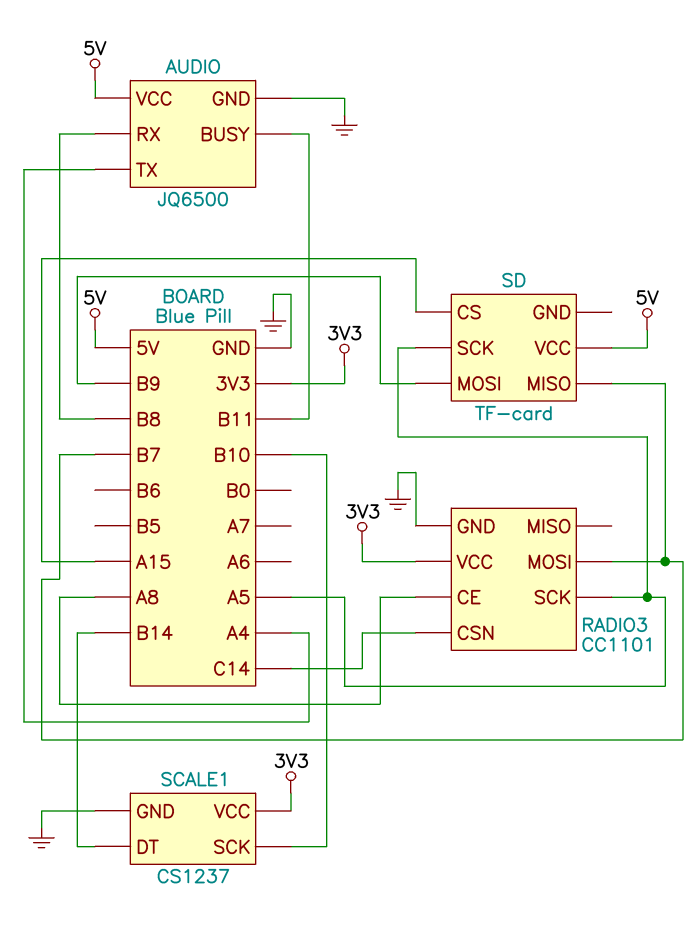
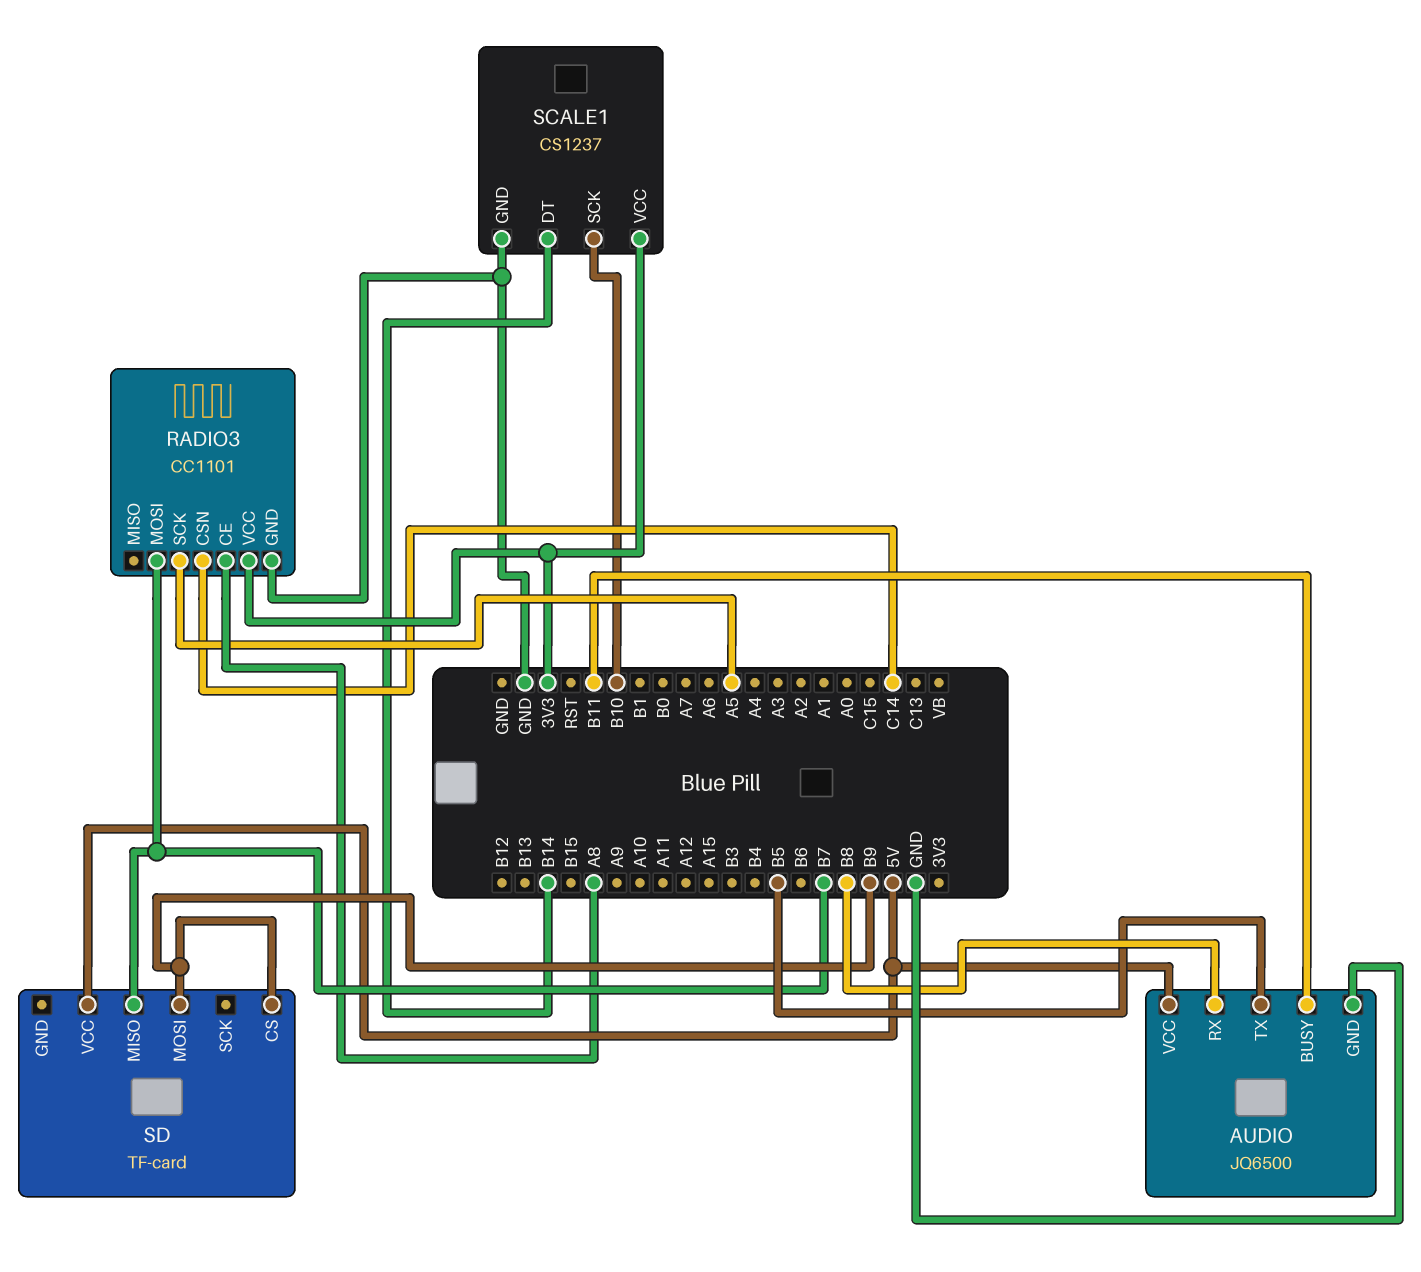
AUDIO pin TX: A4 -> B5
SD pin CS: A15 -> B9
SD pin SCK: A5 -> none

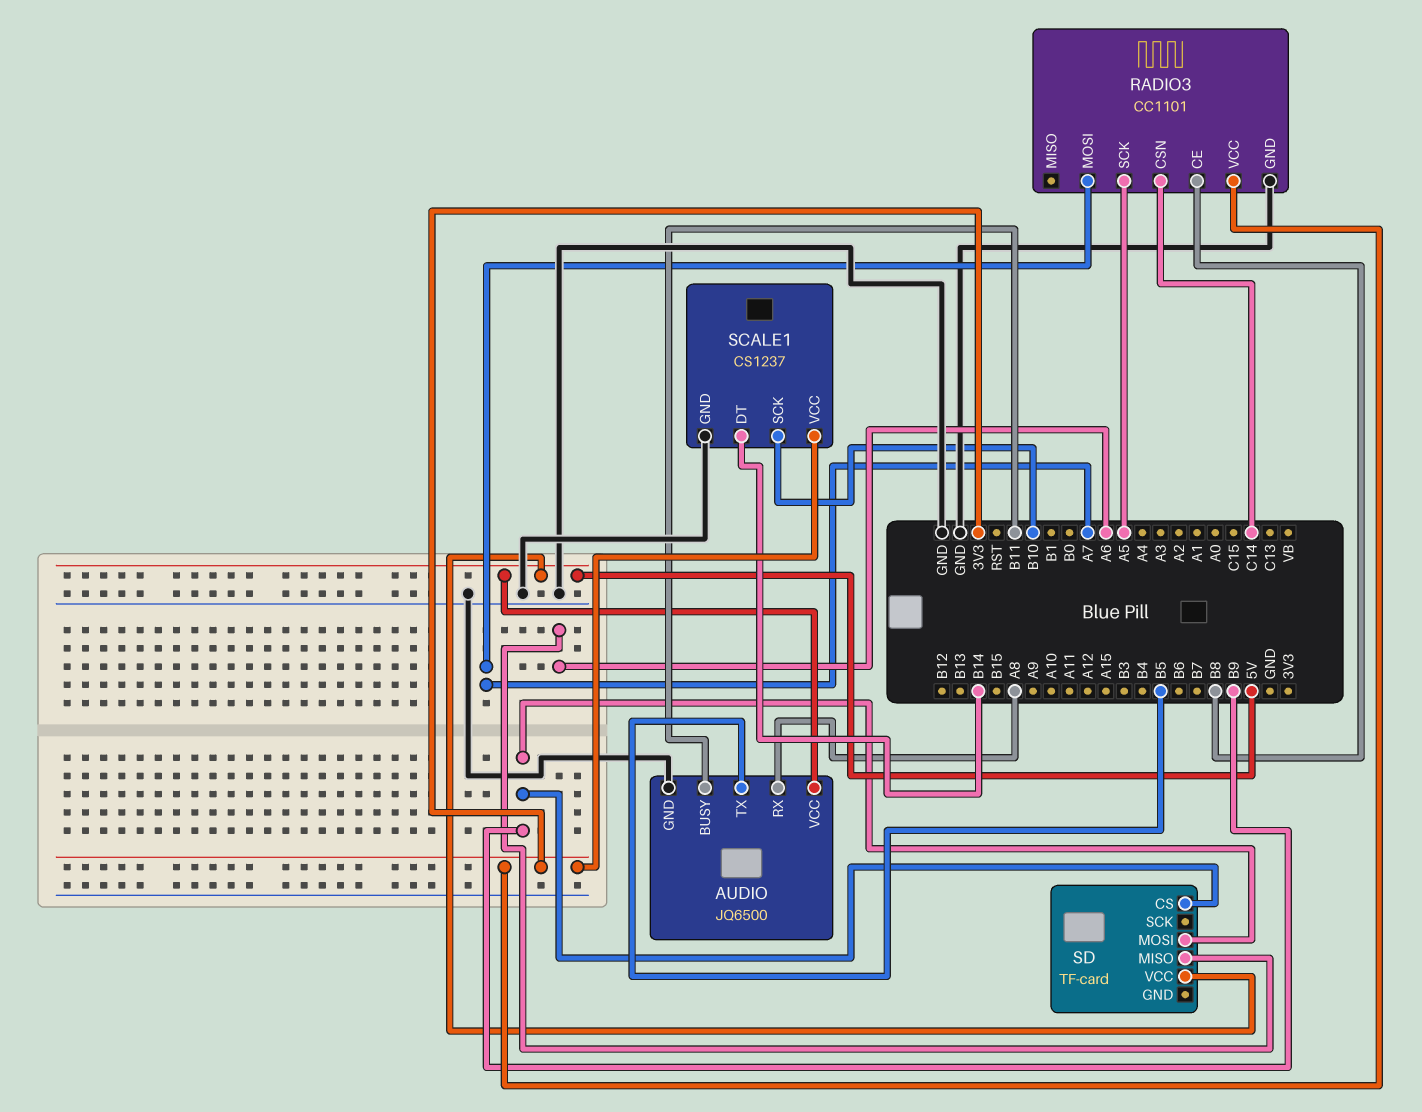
AUDIO pin RX: B8 -> A8
RADIO3 pin CE: A8 -> B8
RADIO3 pin MOSI: B7 -> A7
SD pin MISO: B7 -> A6

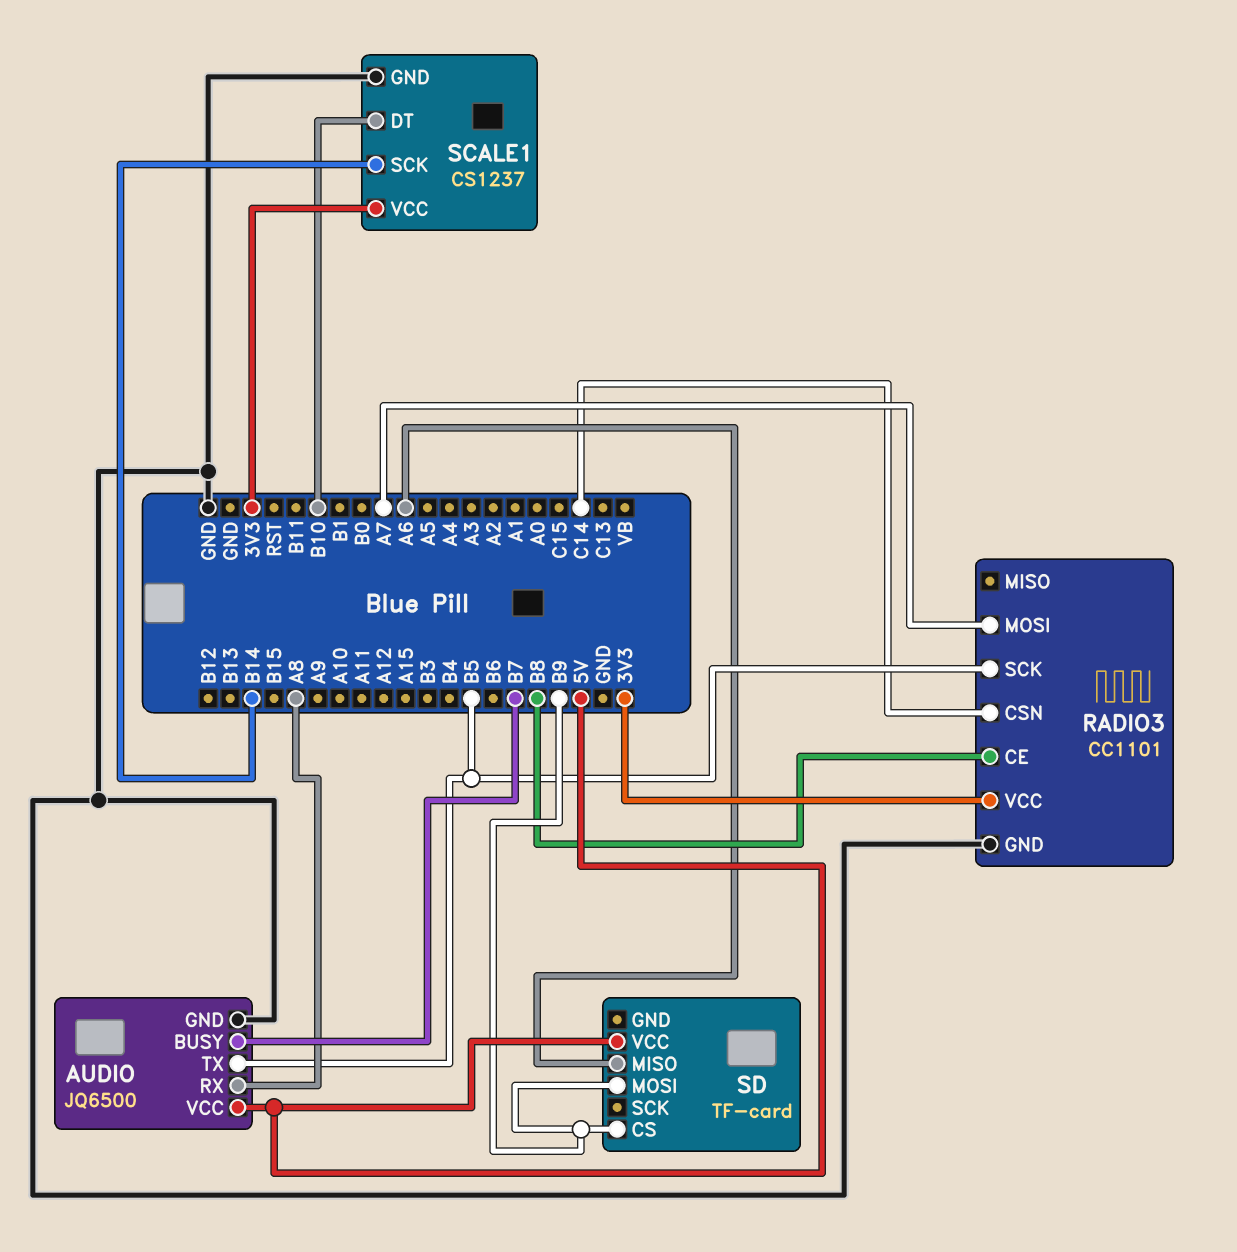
AUDIO pin BUSY: B11 -> B7
RADIO3 pin SCK: A5 -> B5
SCALE1 pin DT: B14 -> B10
SCALE1 pin SCK: B10 -> B14

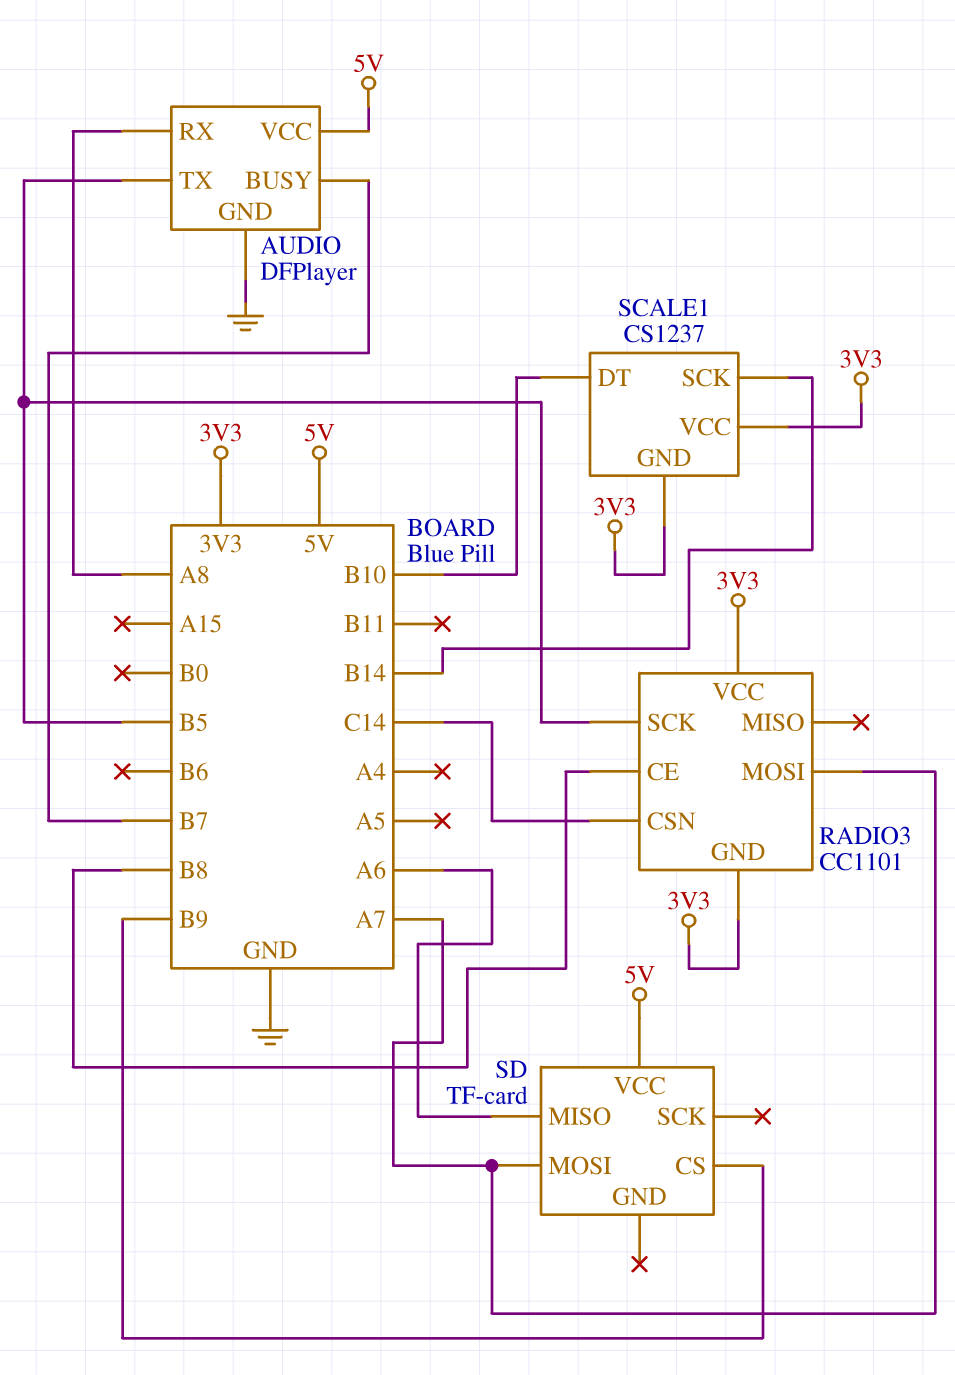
AUDIO: JQ6500 -> DFPlayer
RADIO3 pin GND: GND -> 3V3
SCALE1 pin GND: GND -> 3V3
SD pin MOSI: B9 -> A7

